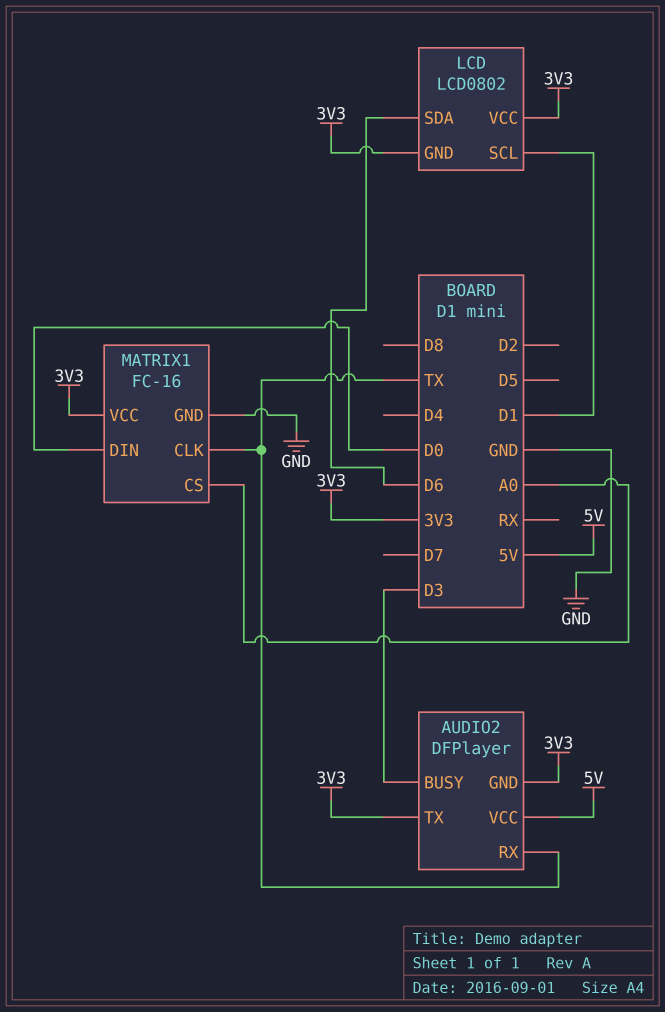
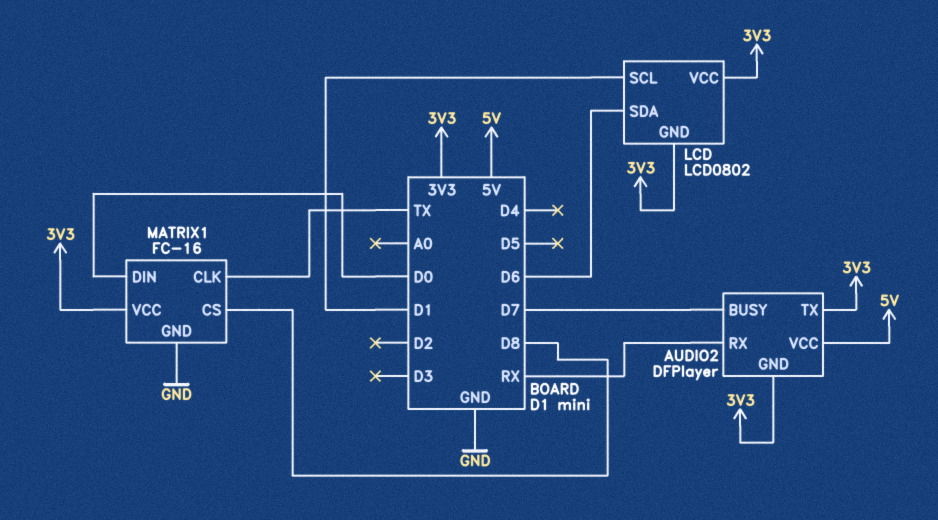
AUDIO2 pin BUSY: D3 -> D7
AUDIO2 pin RX: TX -> RX
MATRIX1 pin CS: A0 -> D8

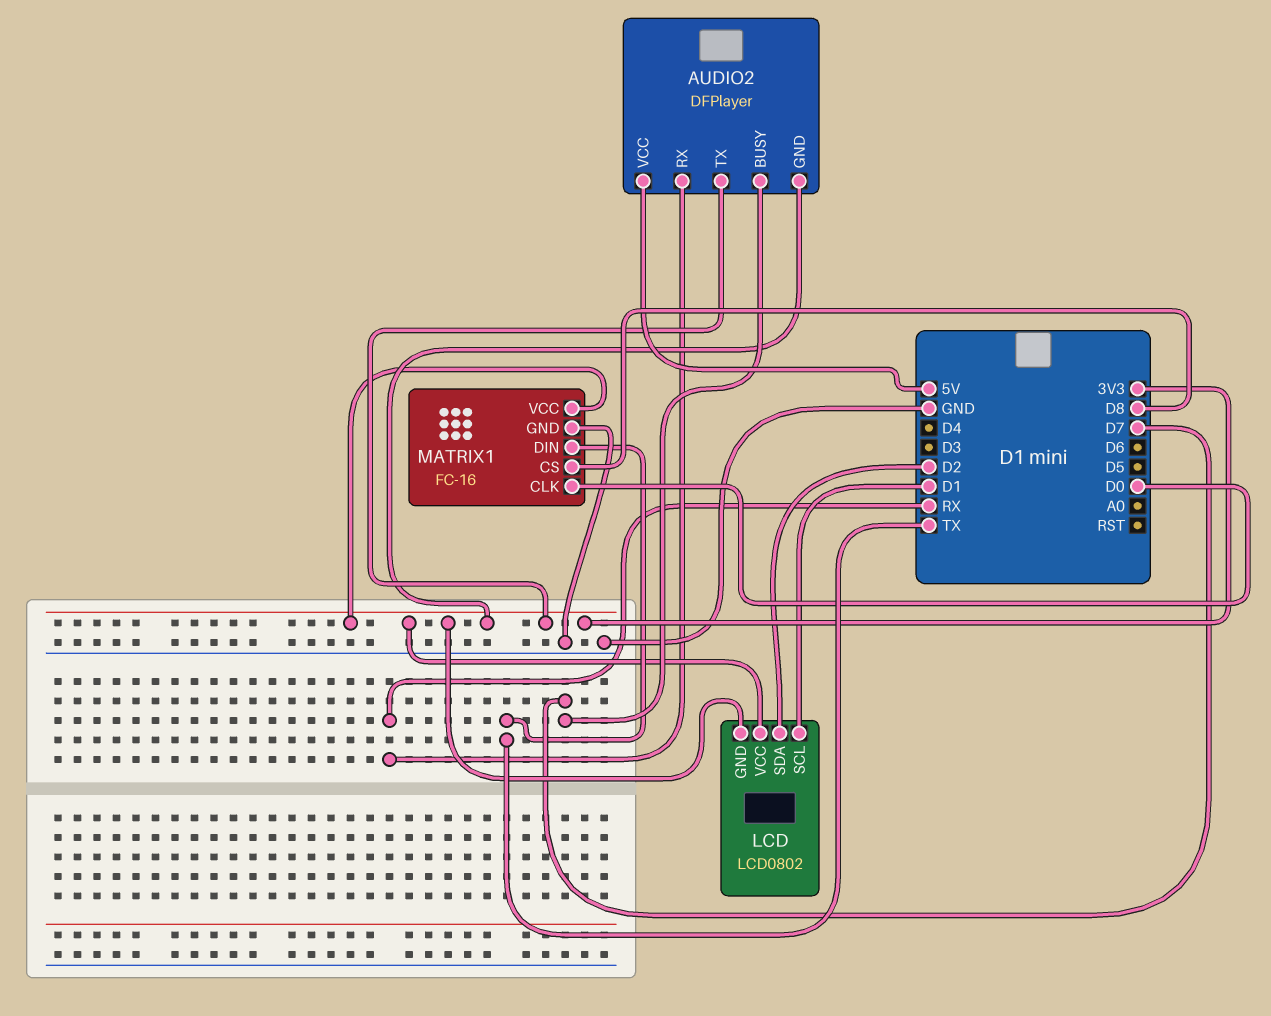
LCD pin SDA: D6 -> D2
MATRIX1 pin CLK: TX -> D0
MATRIX1 pin DIN: D0 -> TX

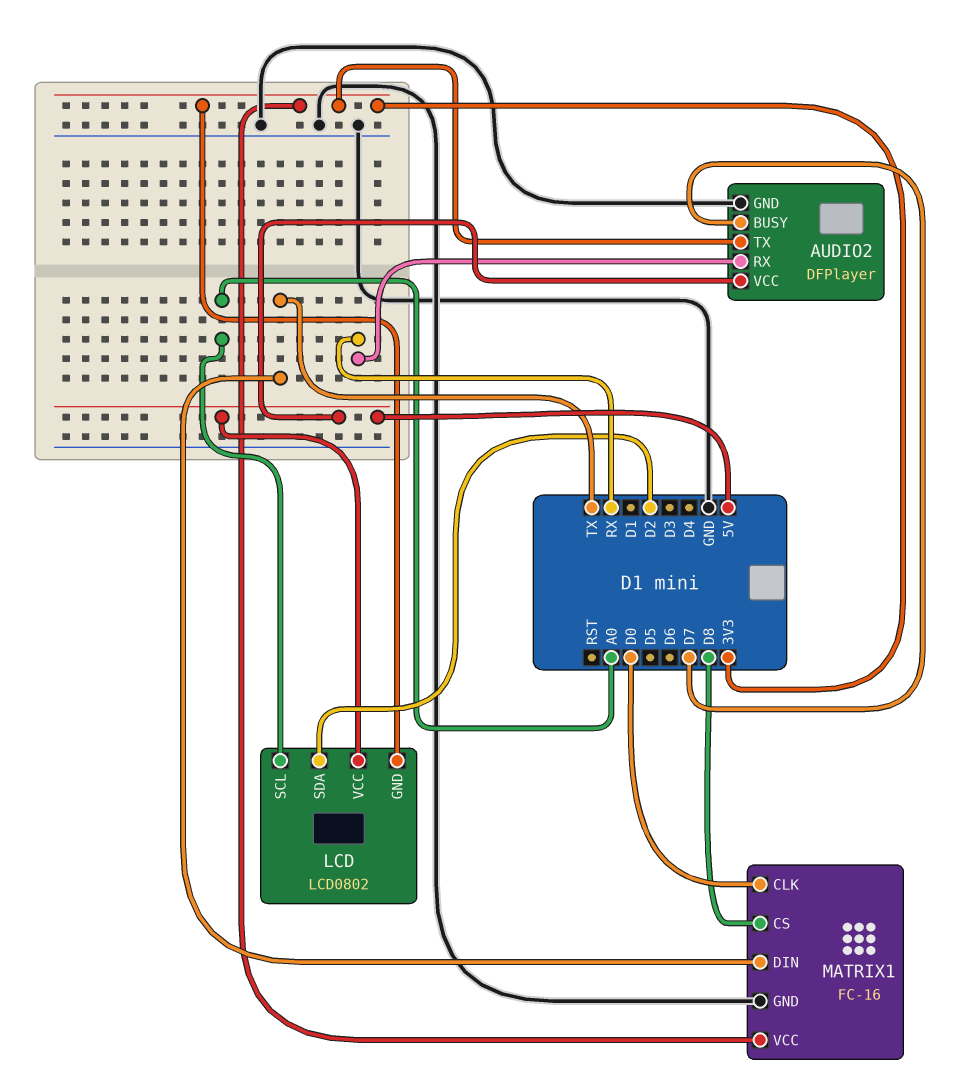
AUDIO2 pin GND: 3V3 -> GND
LCD pin SCL: D1 -> A0
LCD pin VCC: 3V3 -> 5V

